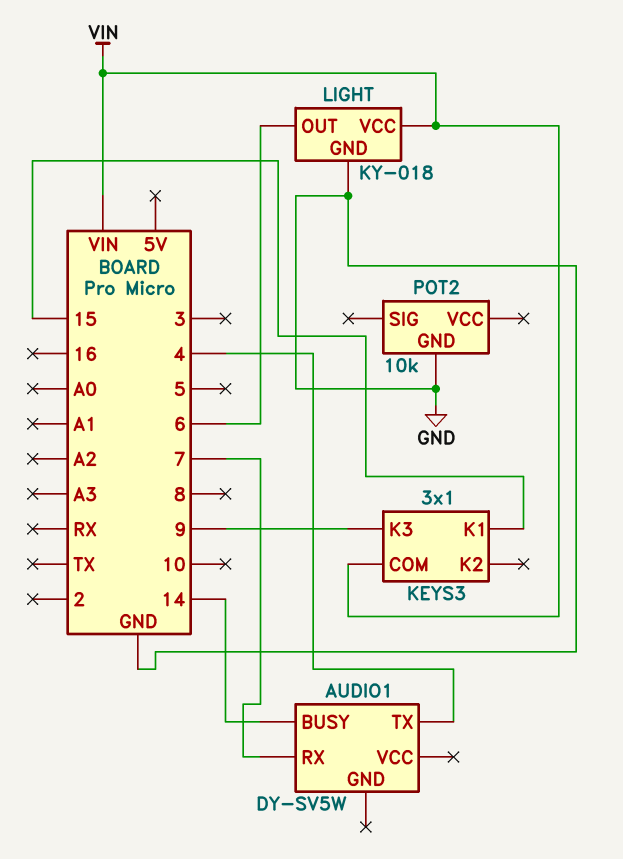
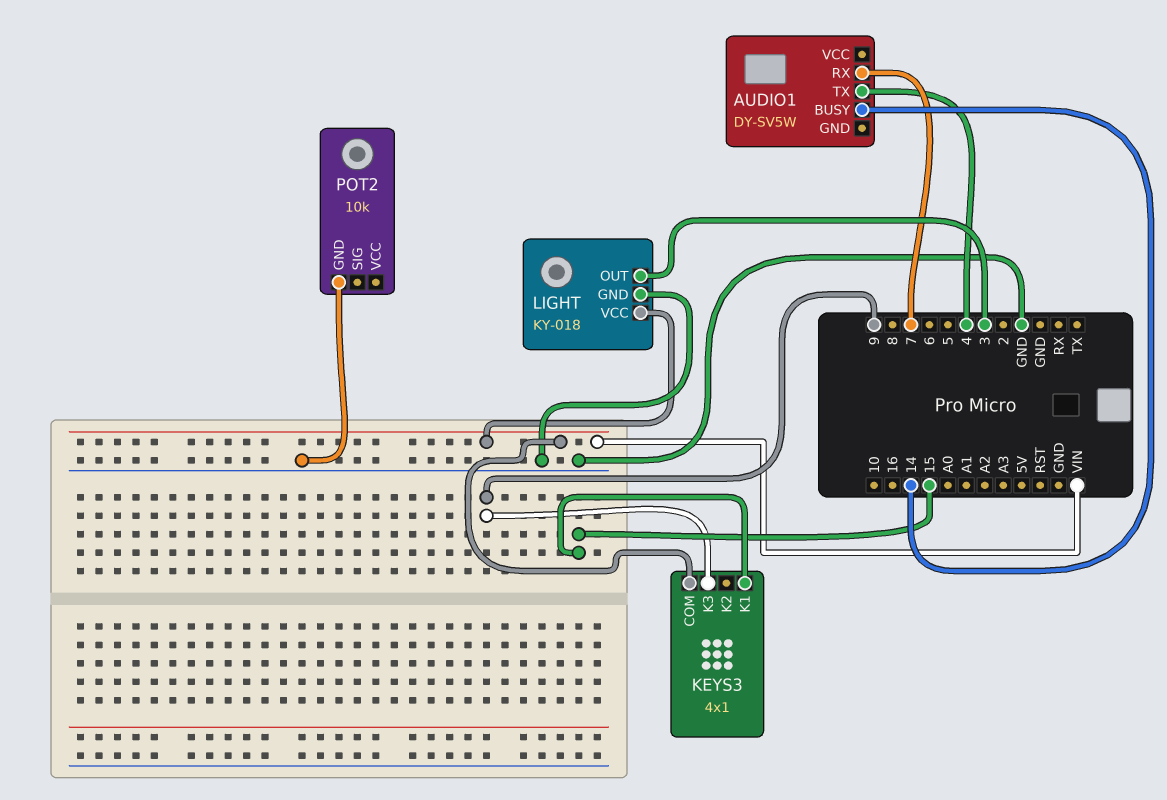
KEYS3: 3x1 -> 4x1
LIGHT pin OUT: 6 -> 3

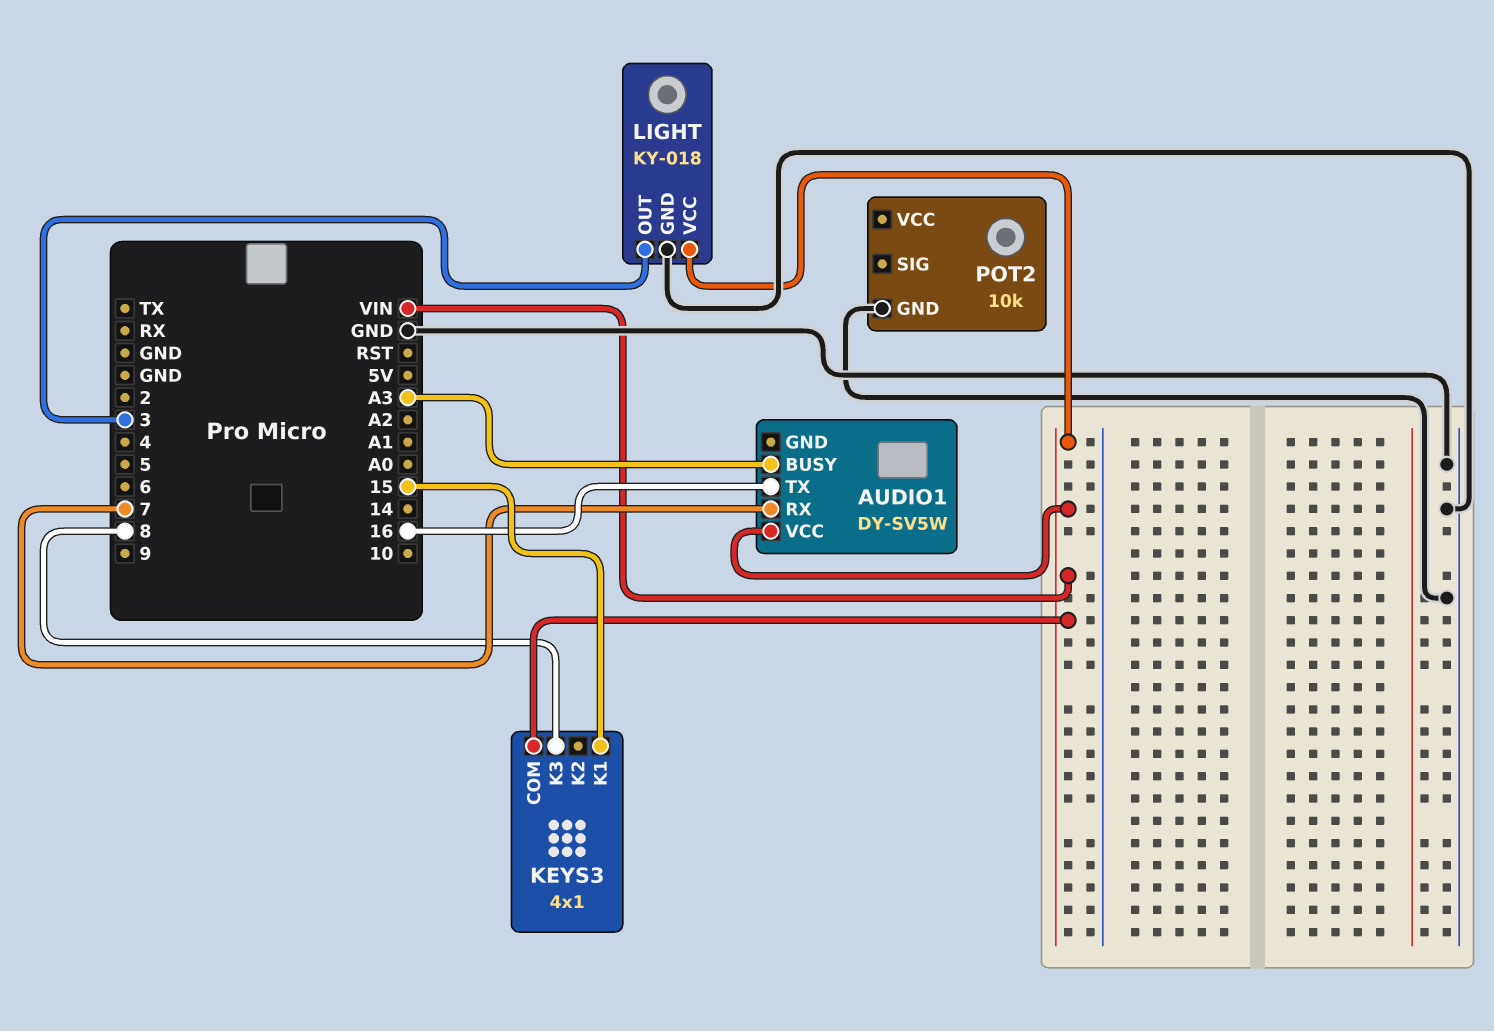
AUDIO1 pin BUSY: 14 -> A3
AUDIO1 pin TX: 4 -> 16
AUDIO1 pin VCC: none -> VIN
KEYS3 pin K3: 9 -> 8

